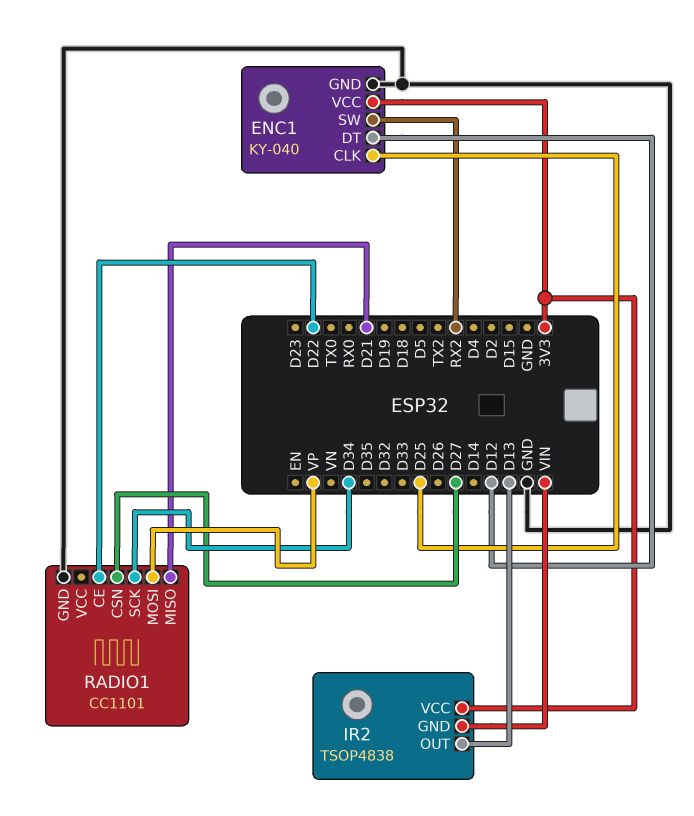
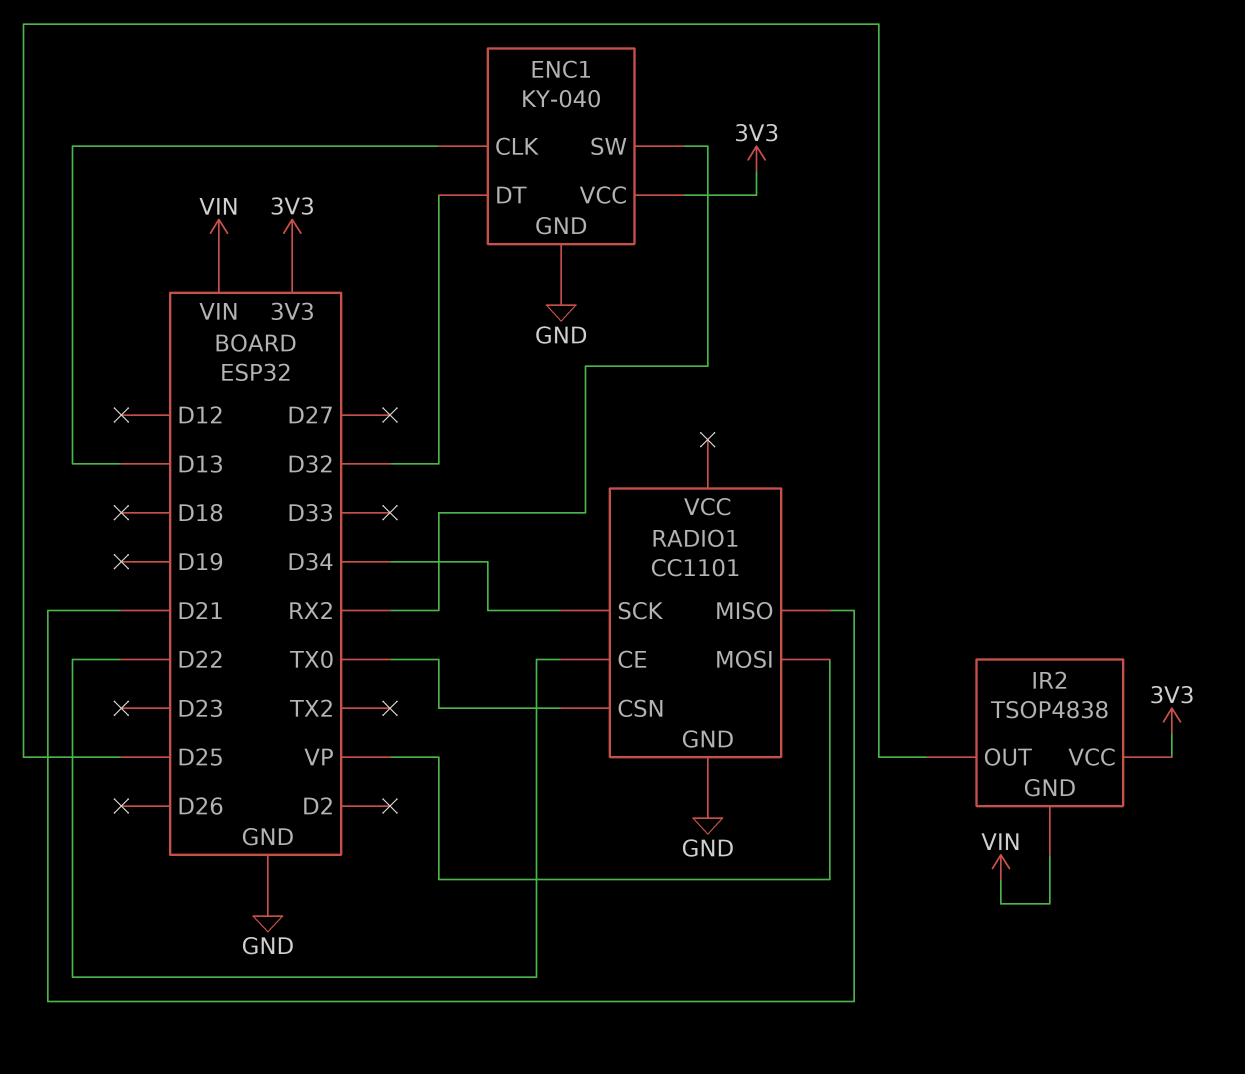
ENC1 pin CLK: D25 -> D13
ENC1 pin DT: D12 -> D32
IR2 pin OUT: D13 -> D25
RADIO1 pin CSN: D27 -> TX0

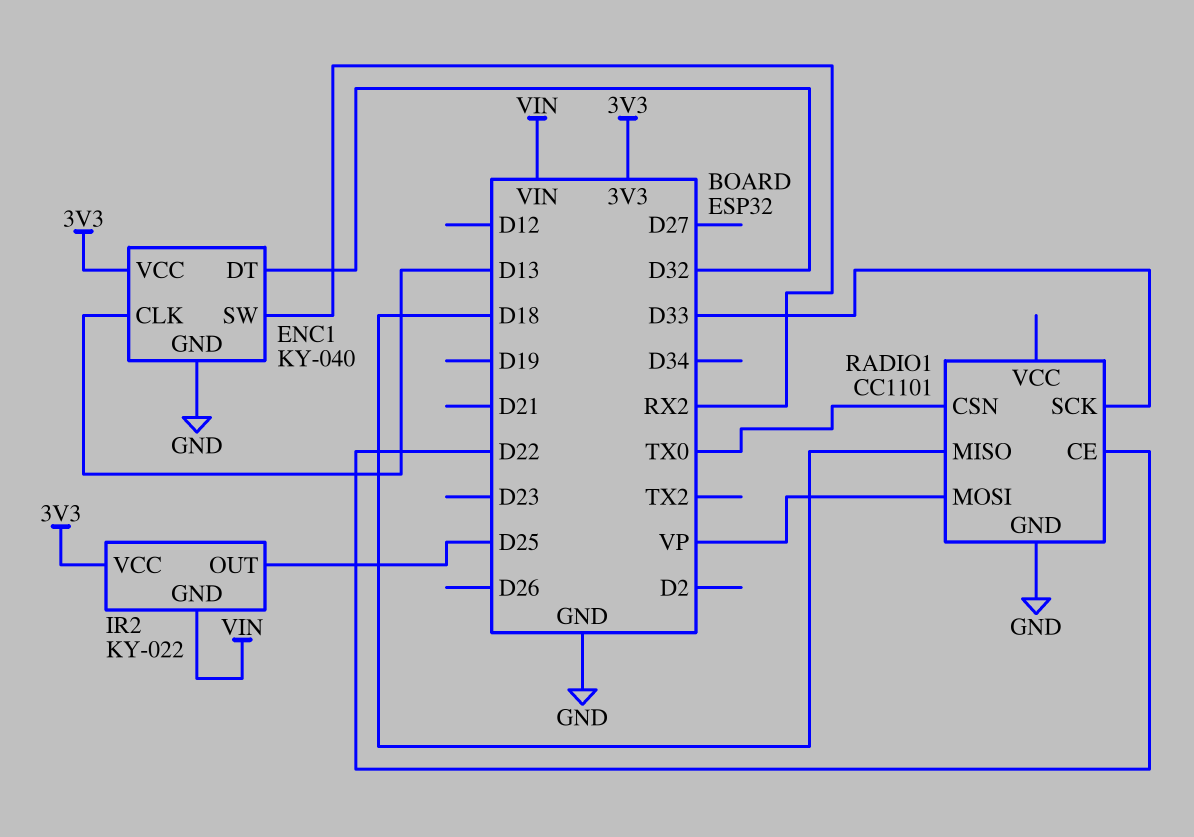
IR2: TSOP4838 -> KY-022
RADIO1 pin MISO: D21 -> D18
RADIO1 pin SCK: D34 -> D33

